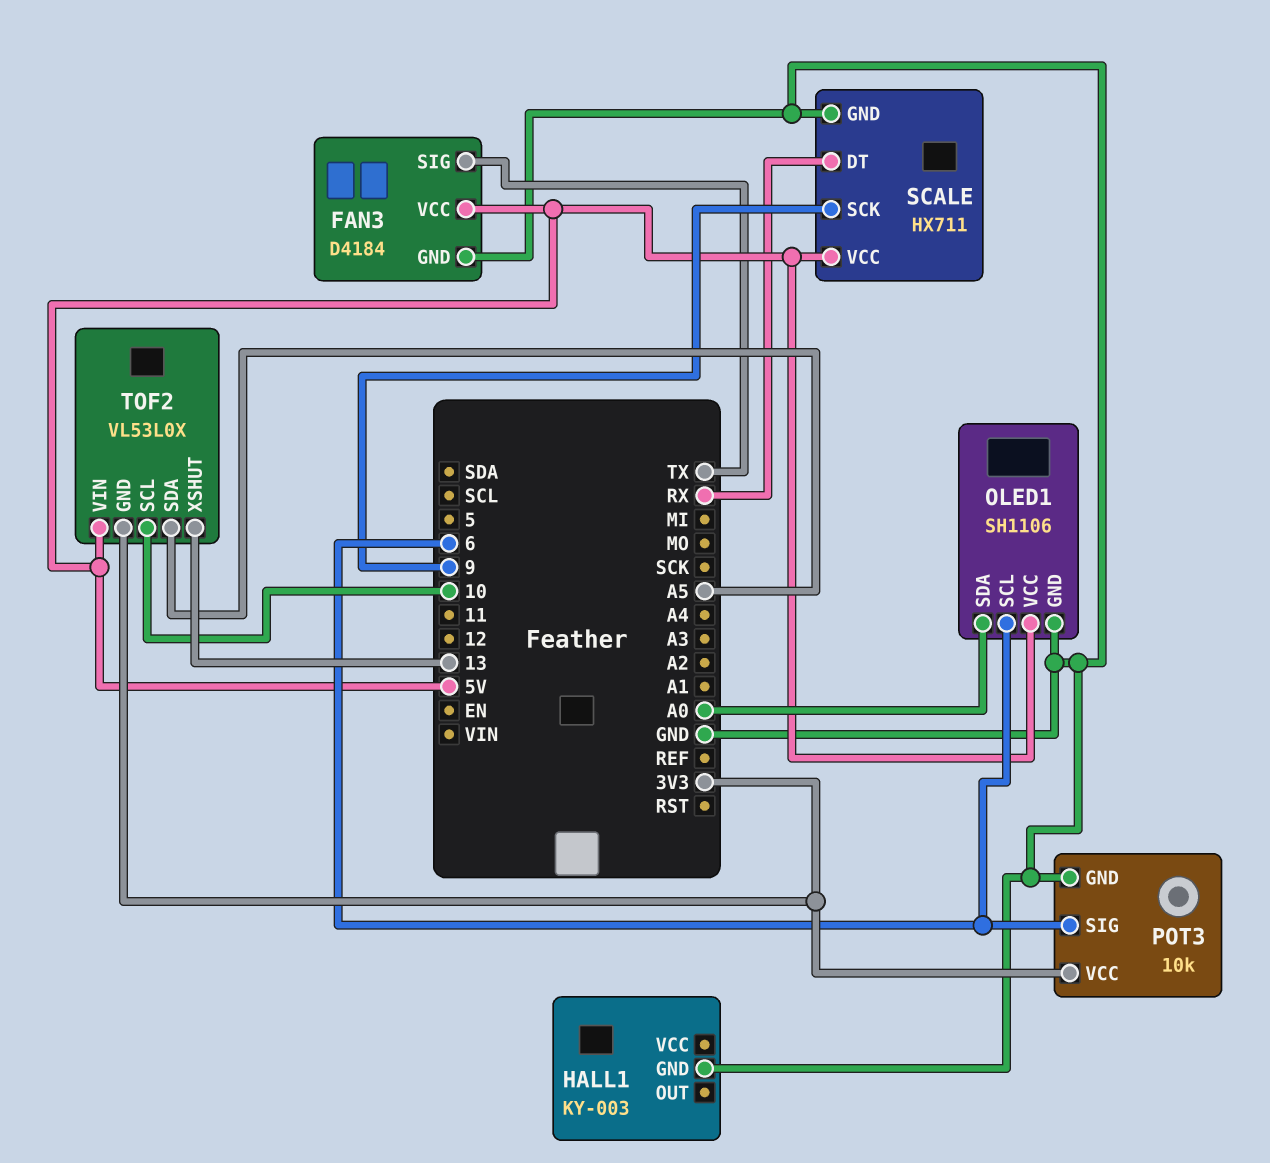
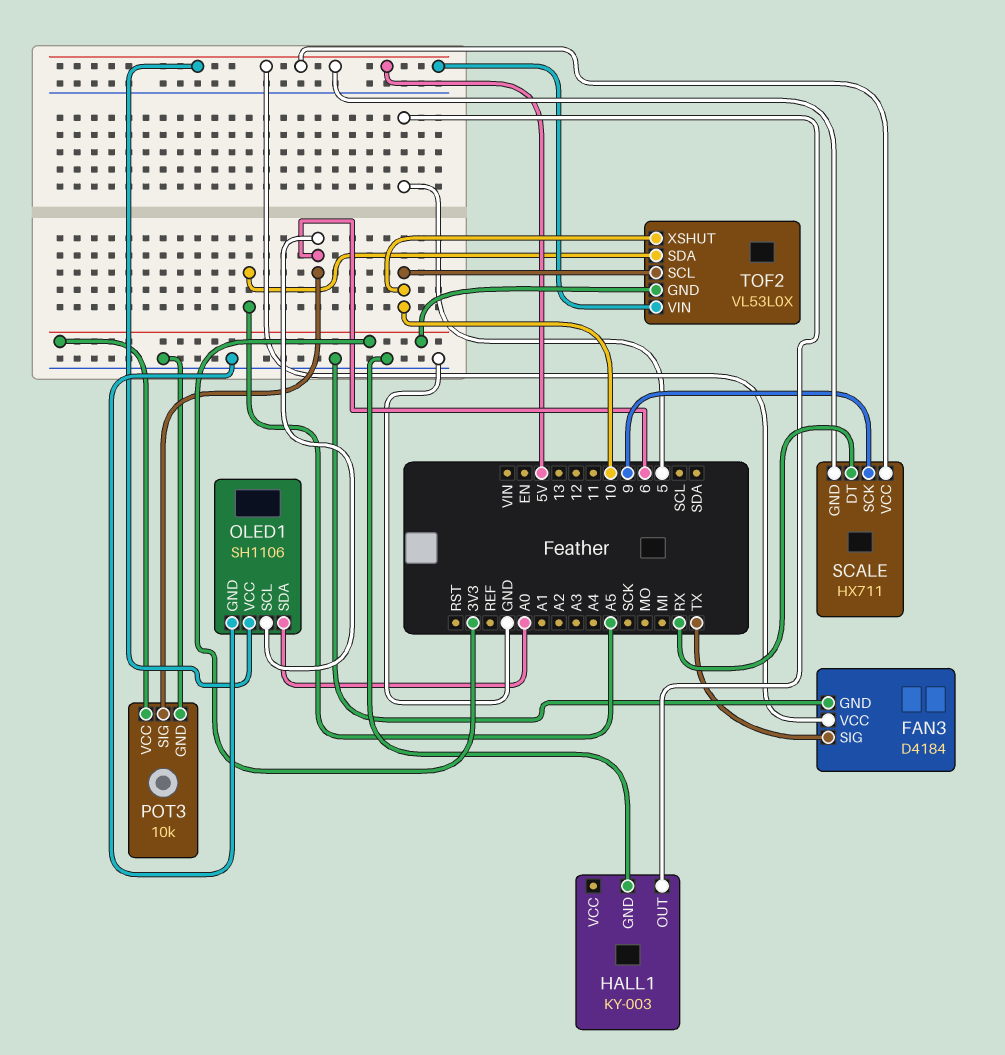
HALL1 pin OUT: none -> 5
SCALE pin GND: GND -> 5V
TOF2 pin XSHUT: 13 -> 10

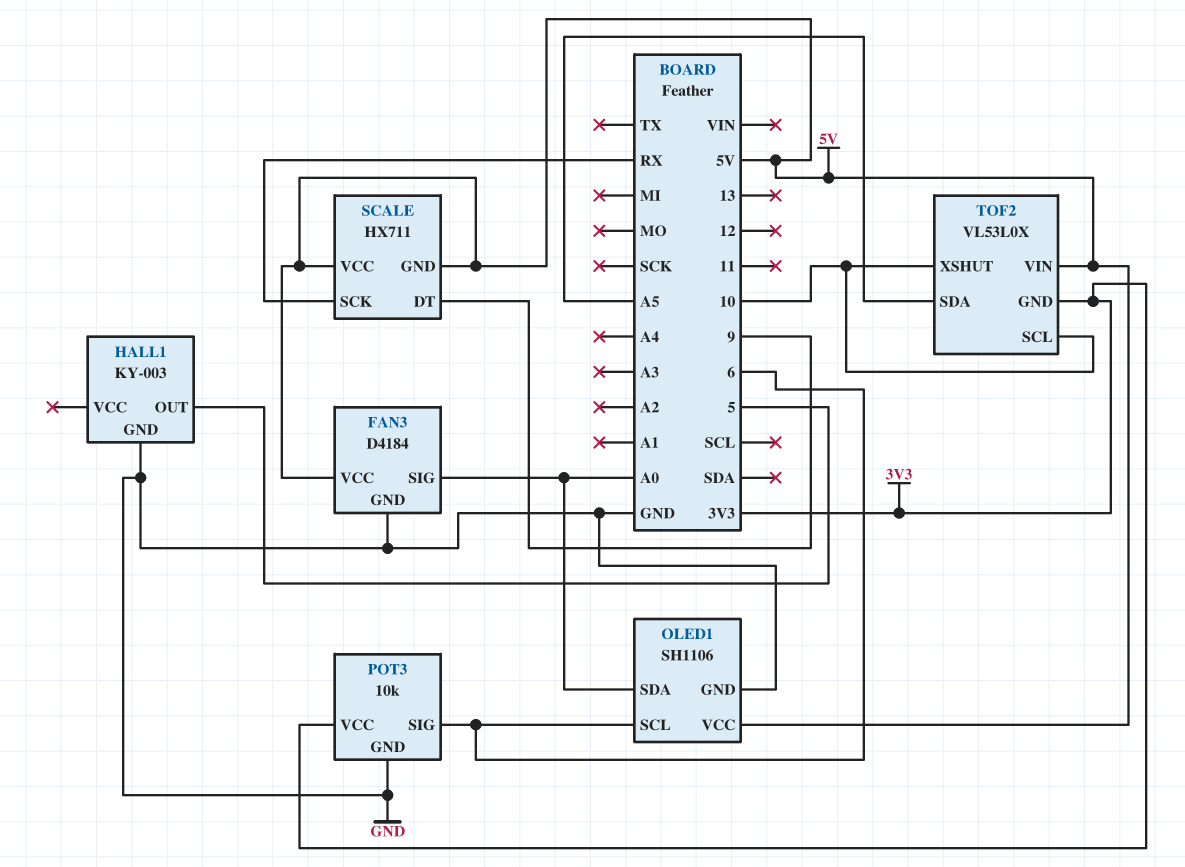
FAN3 pin SIG: TX -> A0
SCALE pin DT: RX -> 9
SCALE pin SCK: 9 -> RX

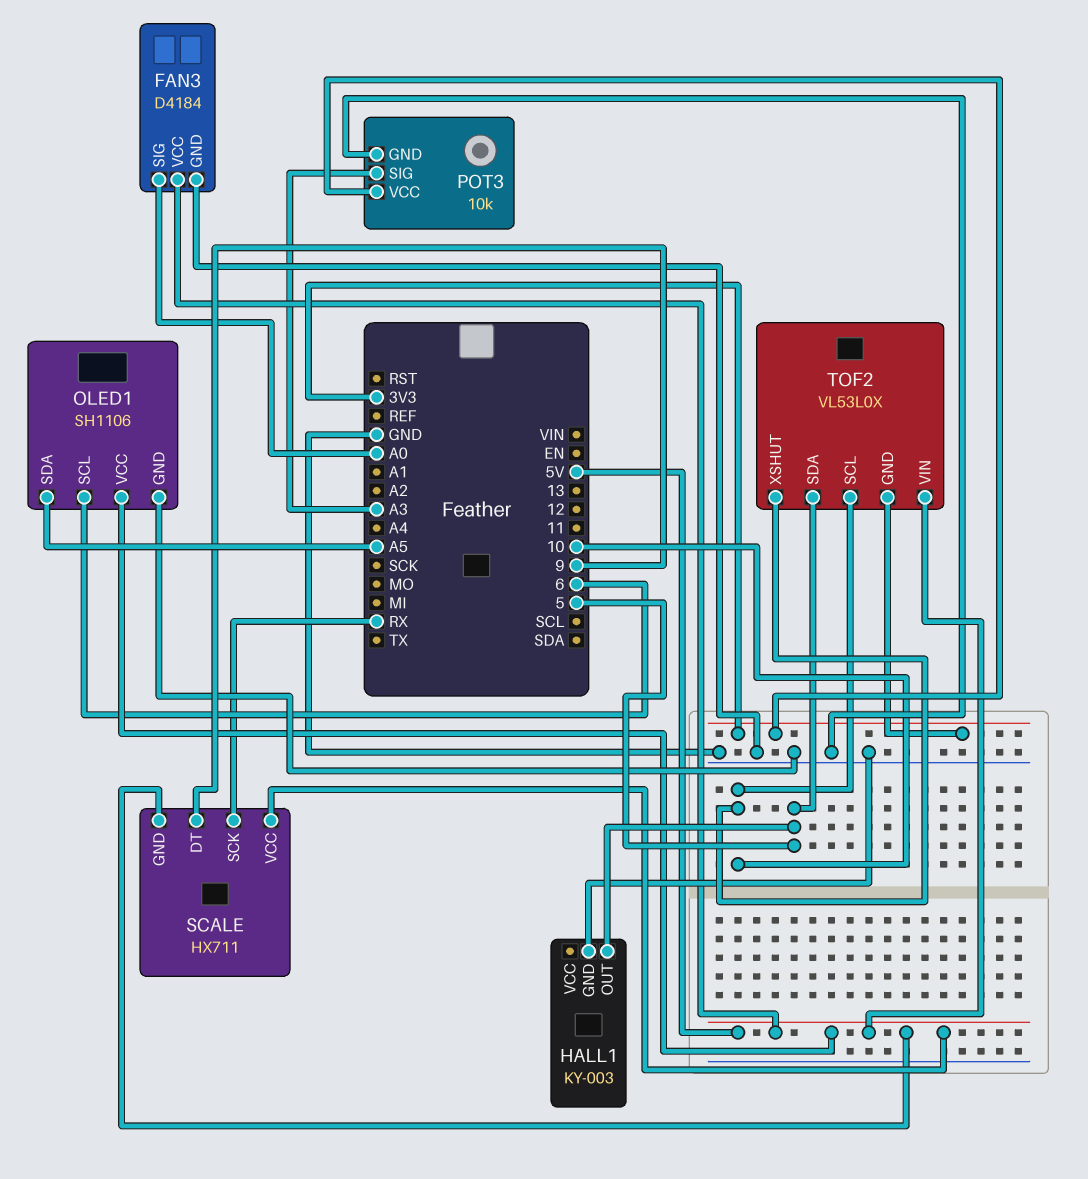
OLED1 pin SDA: A0 -> A5
POT3 pin SIG: 6 -> A3
TOF2 pin SDA: A5 -> 5

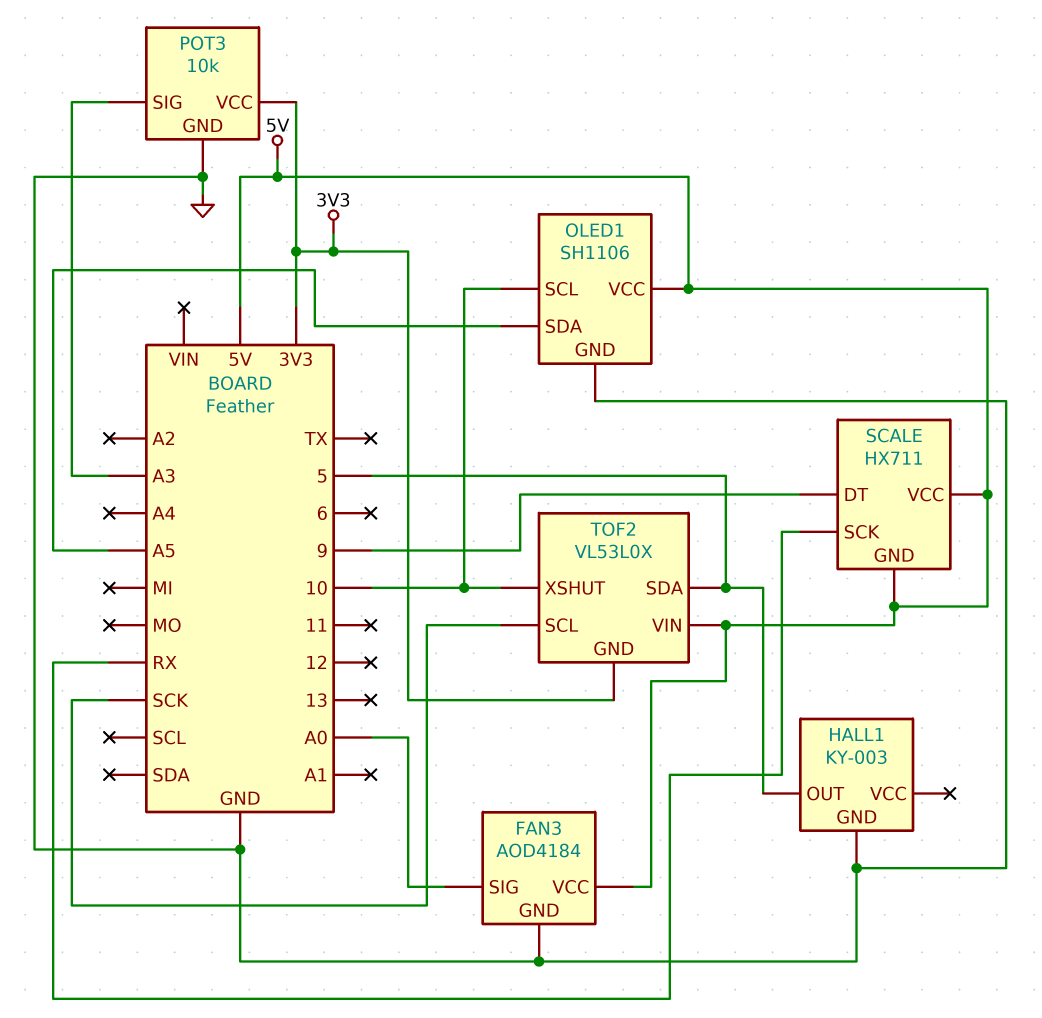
FAN3: D4184 -> AOD4184
OLED1 pin SCL: 6 -> 10
TOF2 pin SCL: 10 -> SCK

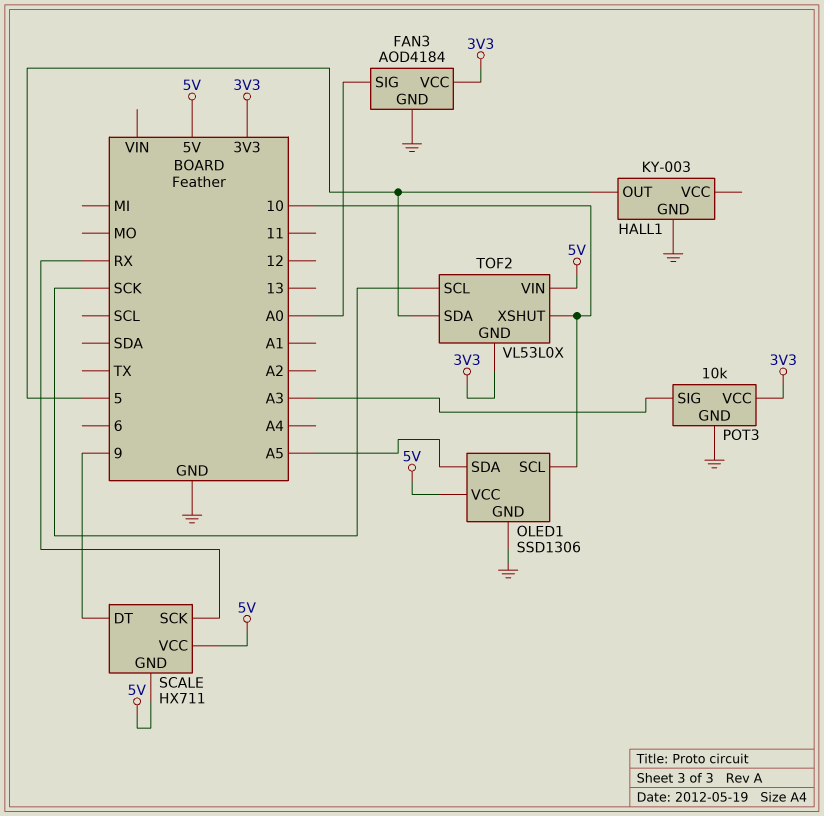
FAN3 pin VCC: 5V -> 3V3
OLED1: SH1106 -> SSD1306

